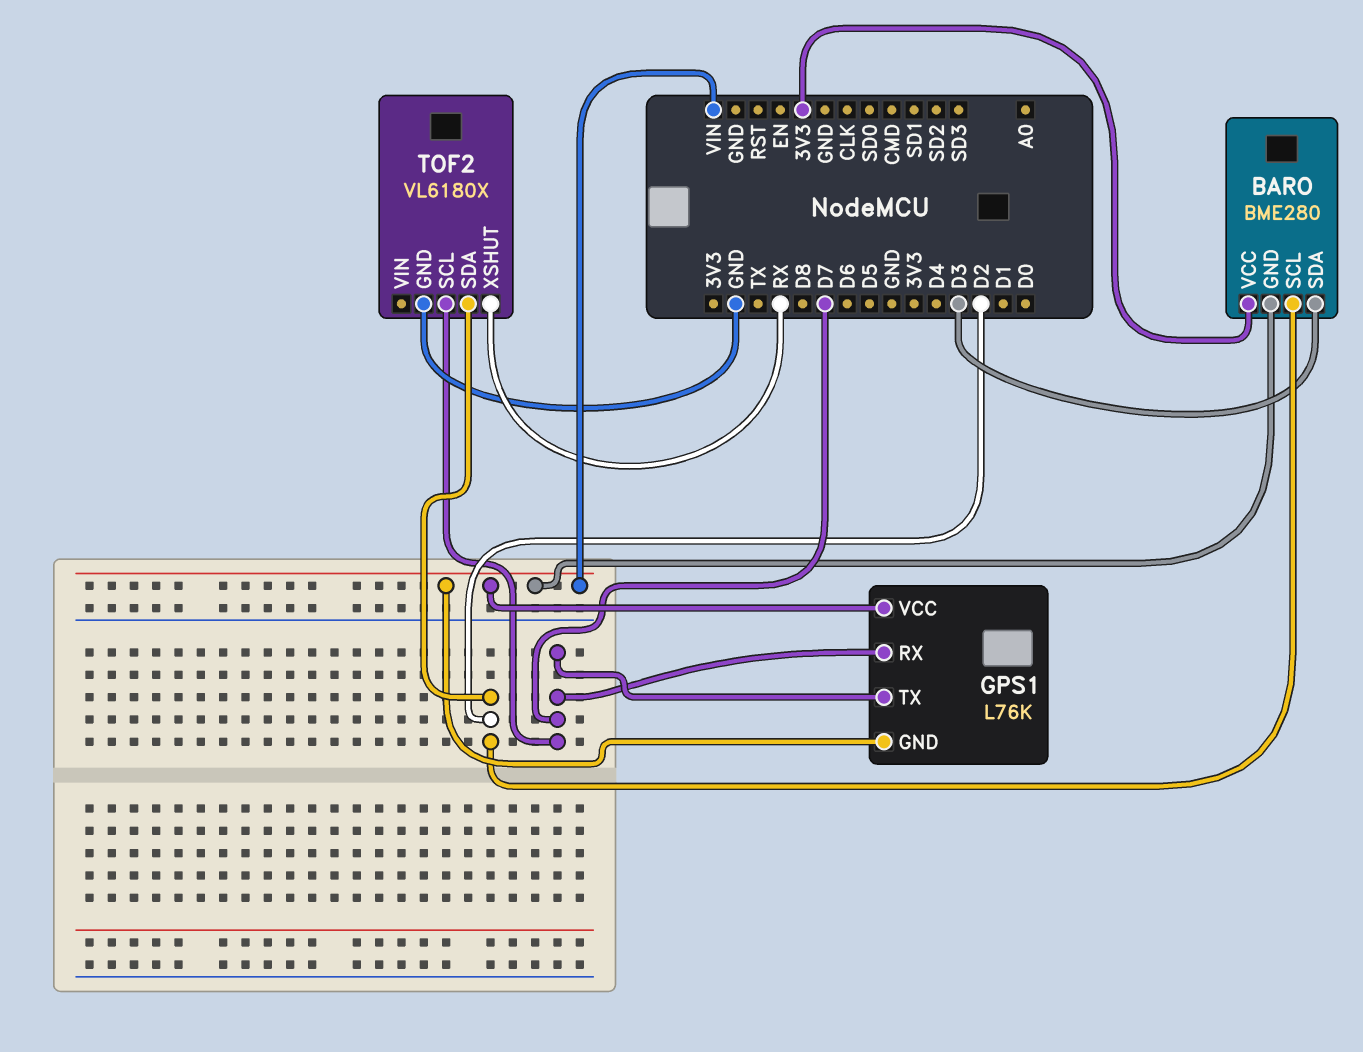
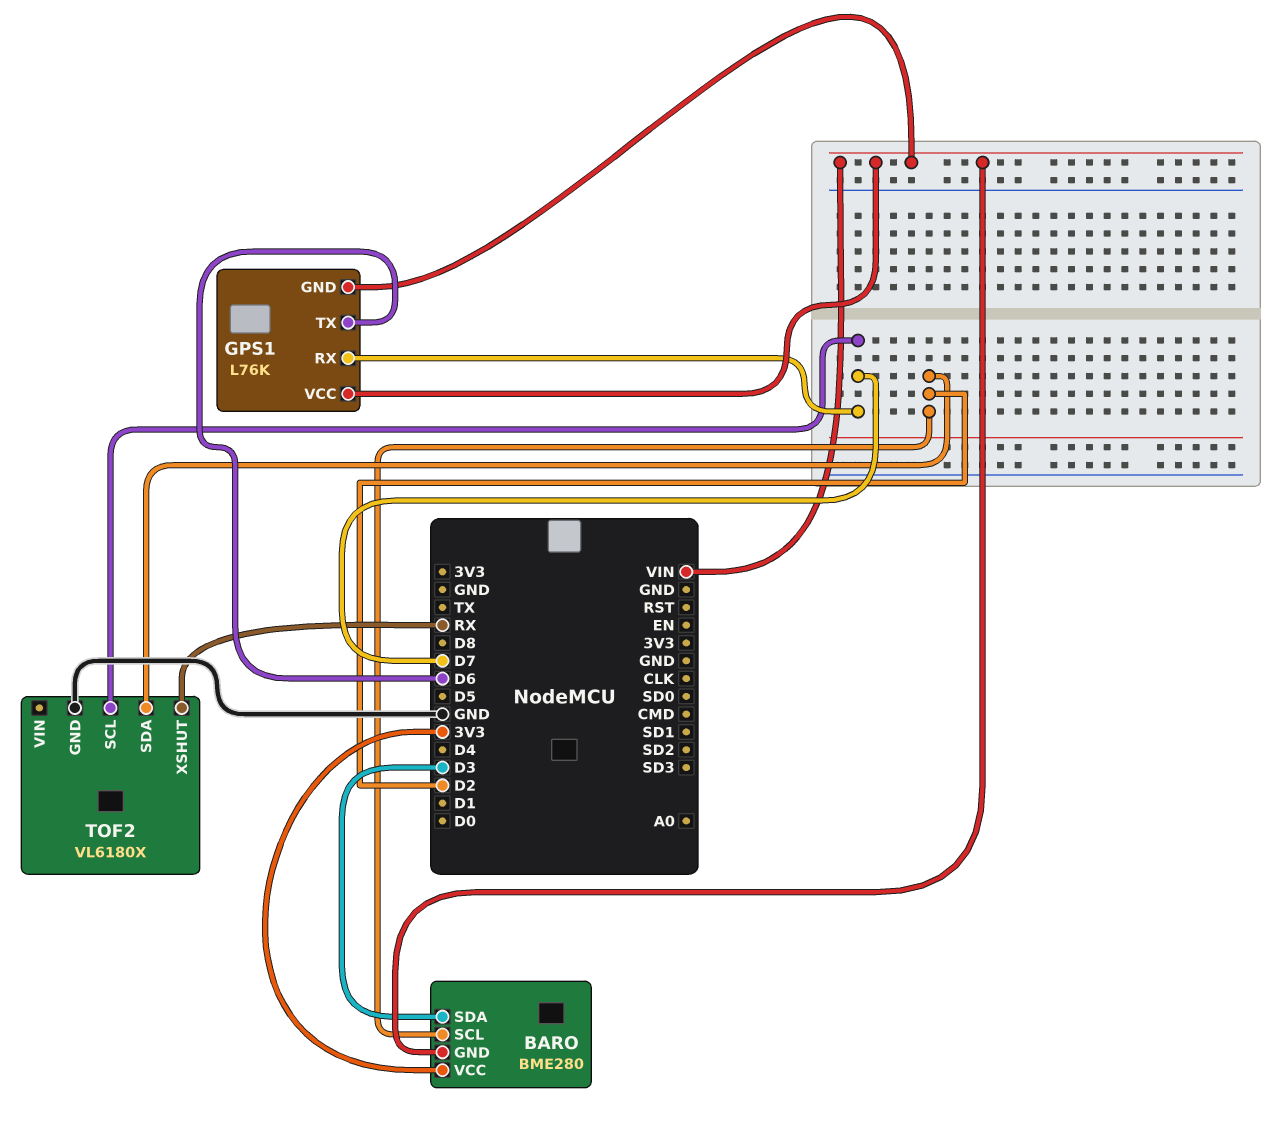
GPS1 pin TX: D7 -> D6

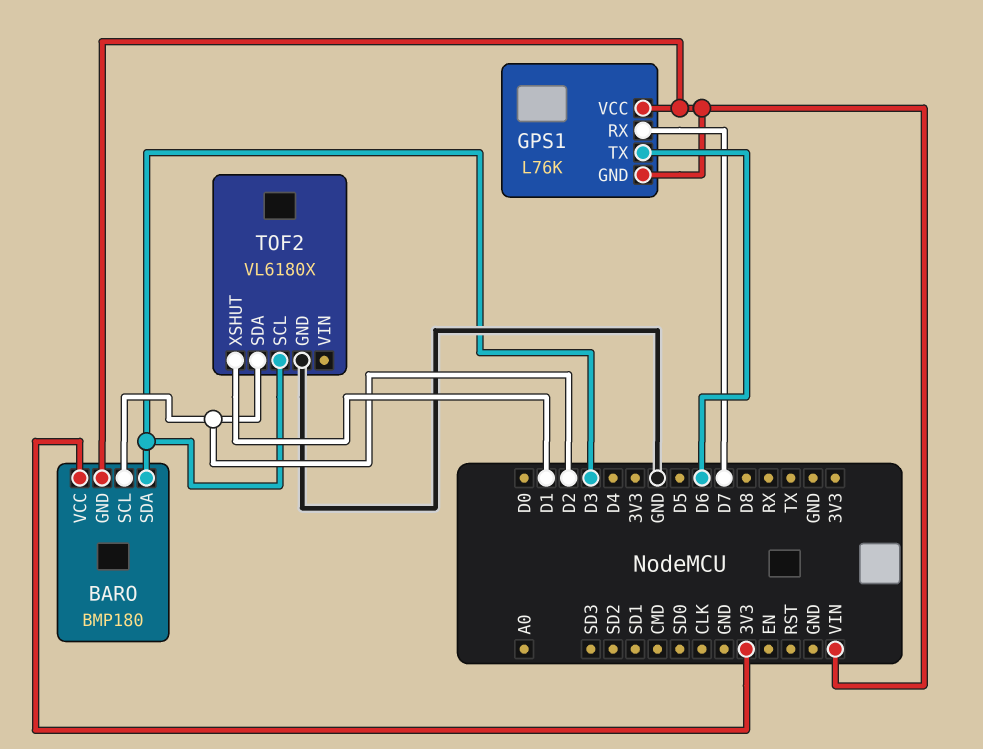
BARO: BME280 -> BMP180
TOF2 pin SCL: D7 -> D3
TOF2 pin XSHUT: RX -> D1

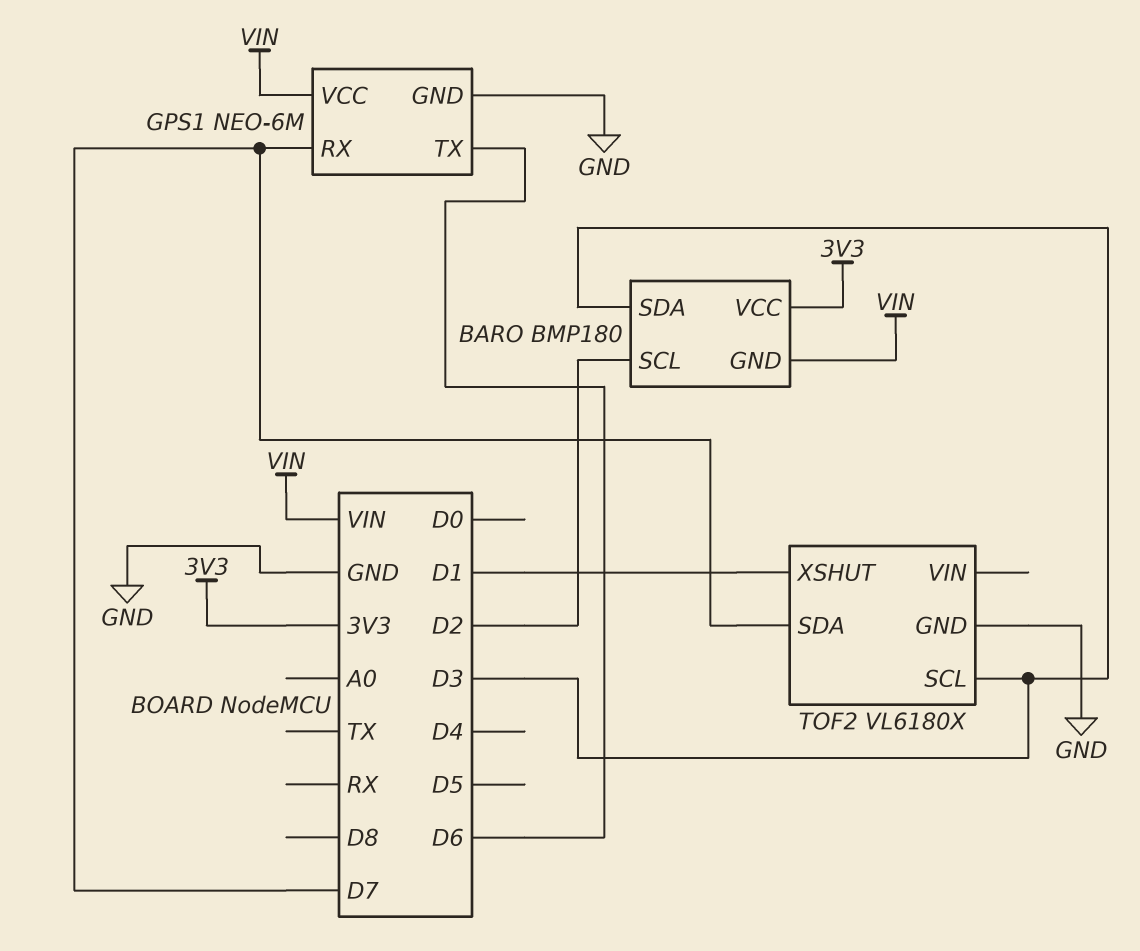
GPS1: L76K -> NEO-6M
GPS1 pin GND: VIN -> GND
TOF2 pin SDA: D2 -> D7

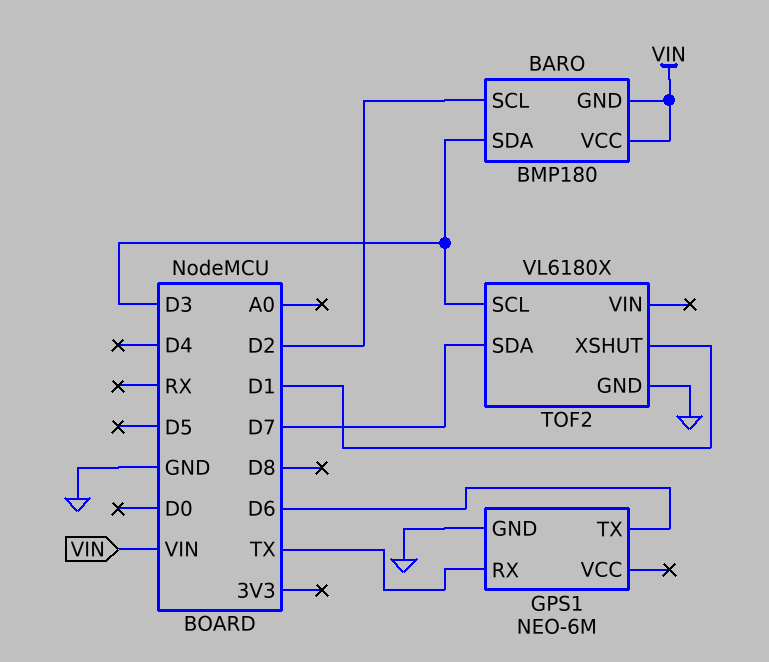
BARO pin VCC: 3V3 -> VIN
GPS1 pin RX: D7 -> TX
GPS1 pin VCC: VIN -> none

